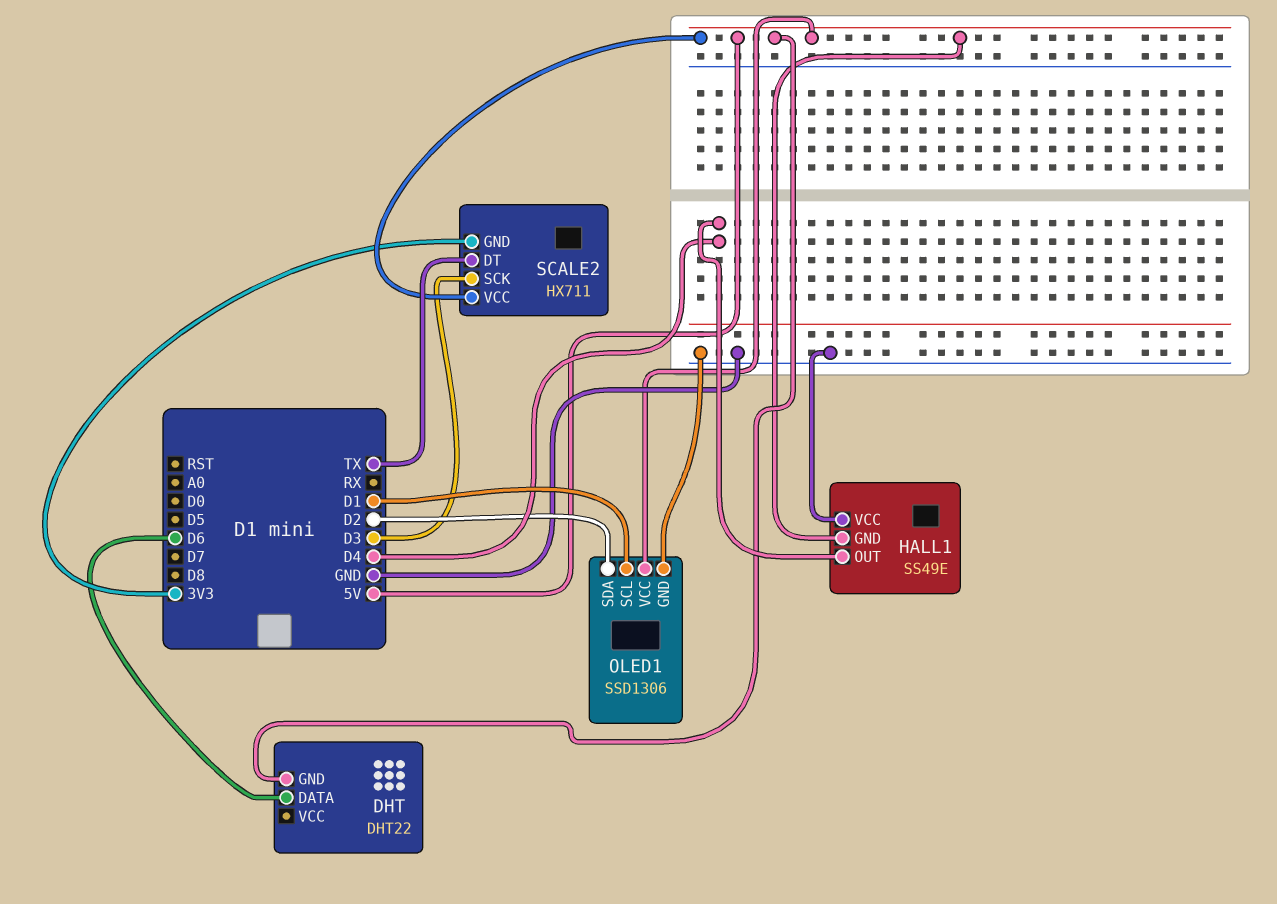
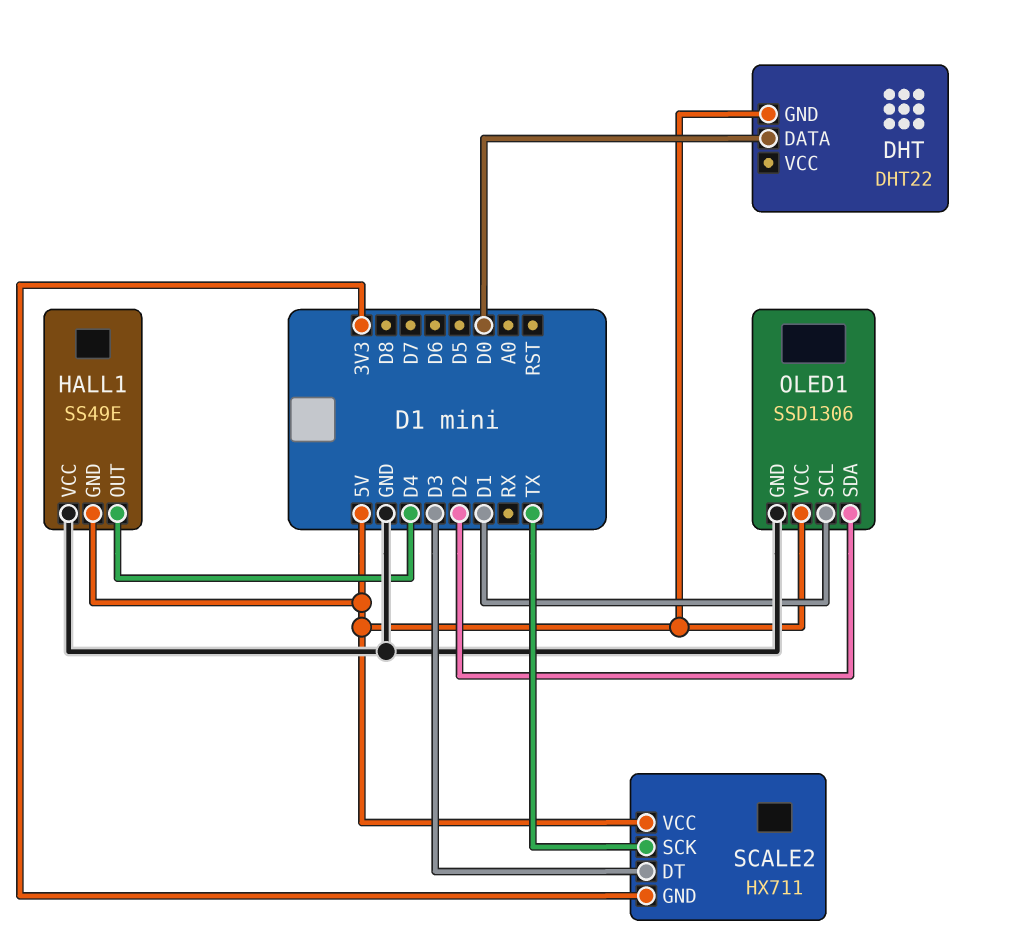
DHT pin DATA: D6 -> D0
SCALE2 pin DT: TX -> D3
SCALE2 pin SCK: D3 -> TX

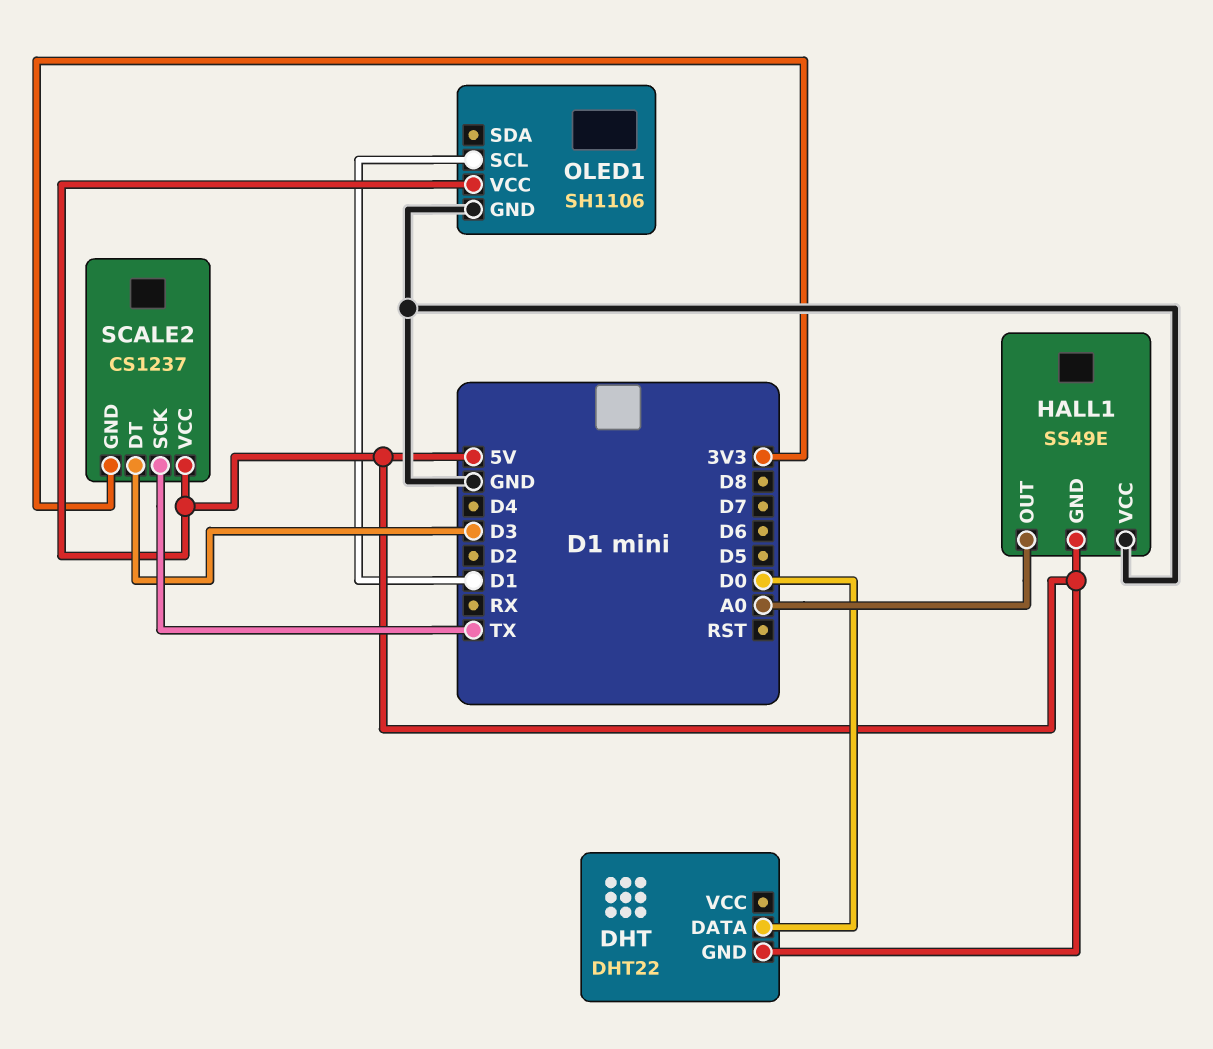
HALL1 pin OUT: D4 -> A0
OLED1: SSD1306 -> SH1106
OLED1 pin SDA: D2 -> none
SCALE2: HX711 -> CS1237

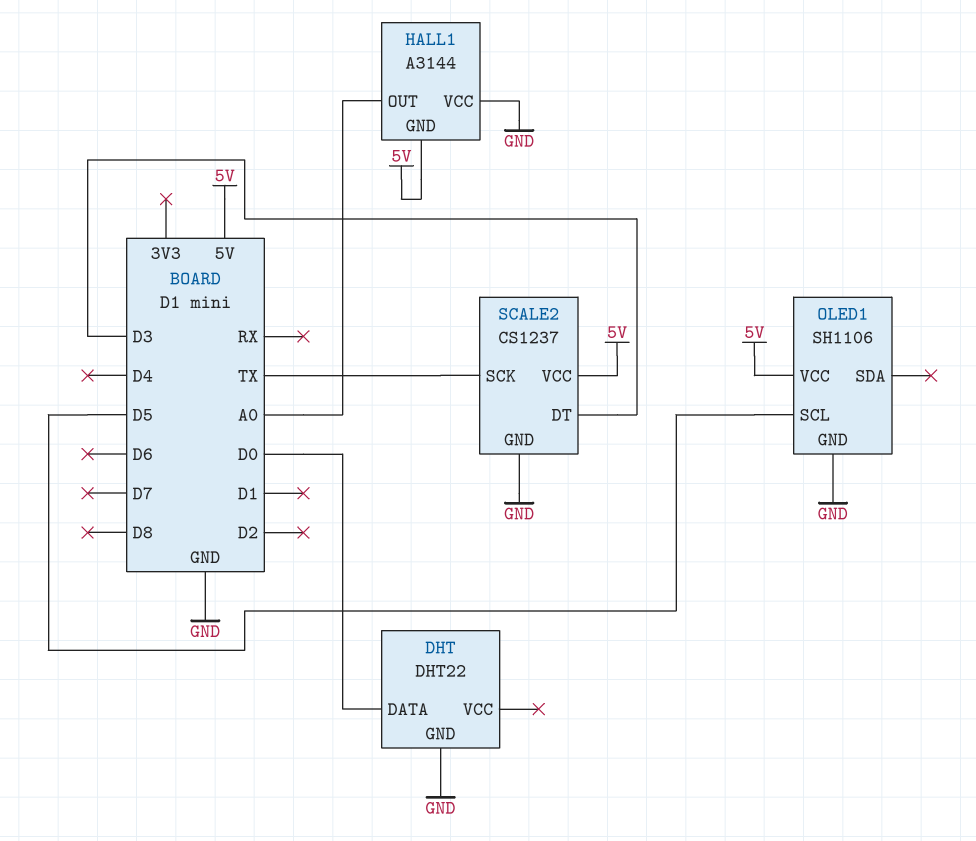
DHT pin GND: 5V -> GND
HALL1: SS49E -> A3144
OLED1 pin SCL: D1 -> D5
SCALE2 pin GND: 3V3 -> GND

